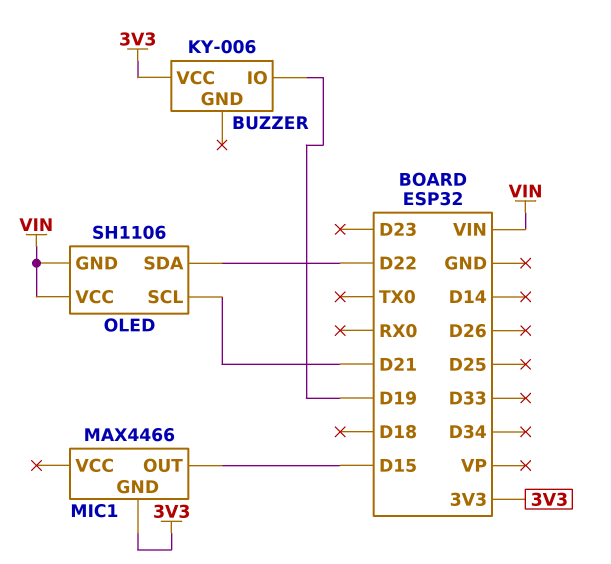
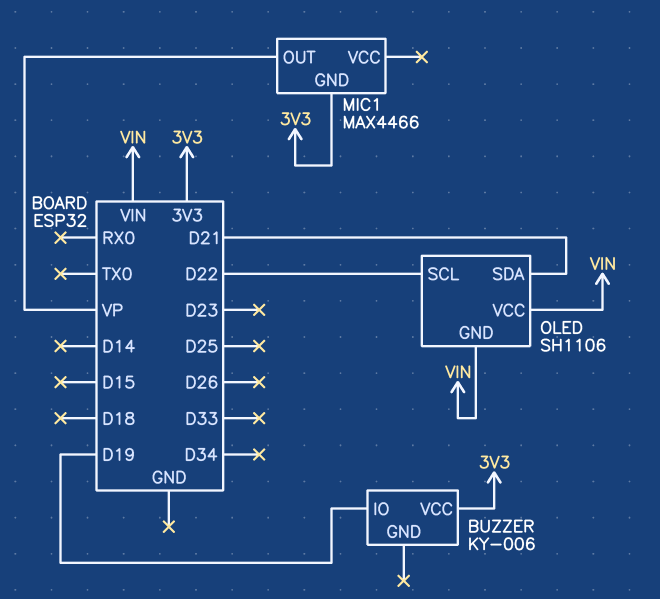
MIC1 pin OUT: D15 -> VP
OLED pin SCL: D21 -> D22
OLED pin SDA: D22 -> D21

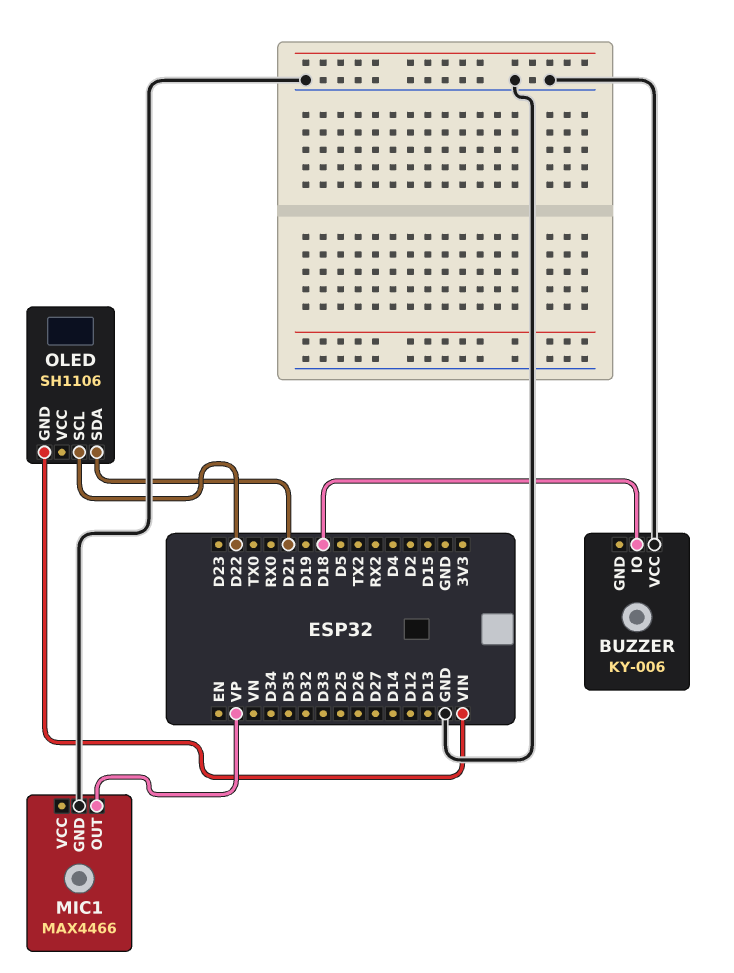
BUZZER pin IO: D19 -> D18
BUZZER pin VCC: 3V3 -> GND
MIC1 pin GND: 3V3 -> GND
OLED pin VCC: VIN -> none

